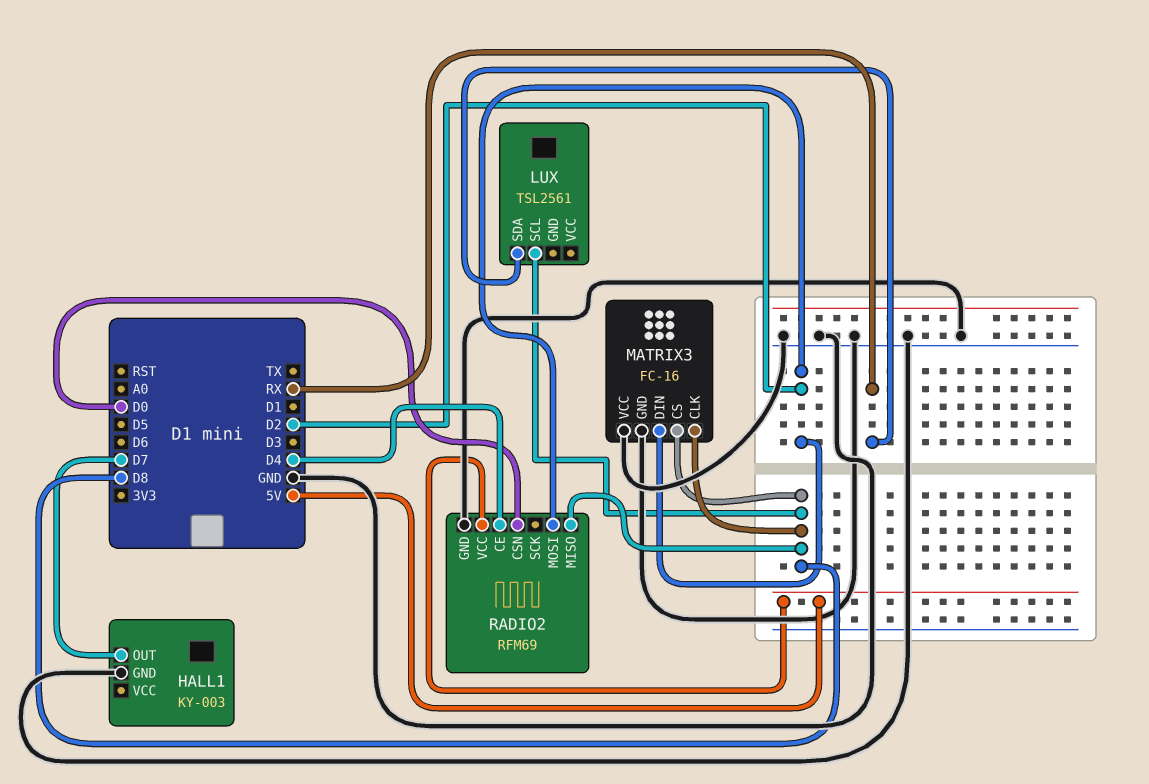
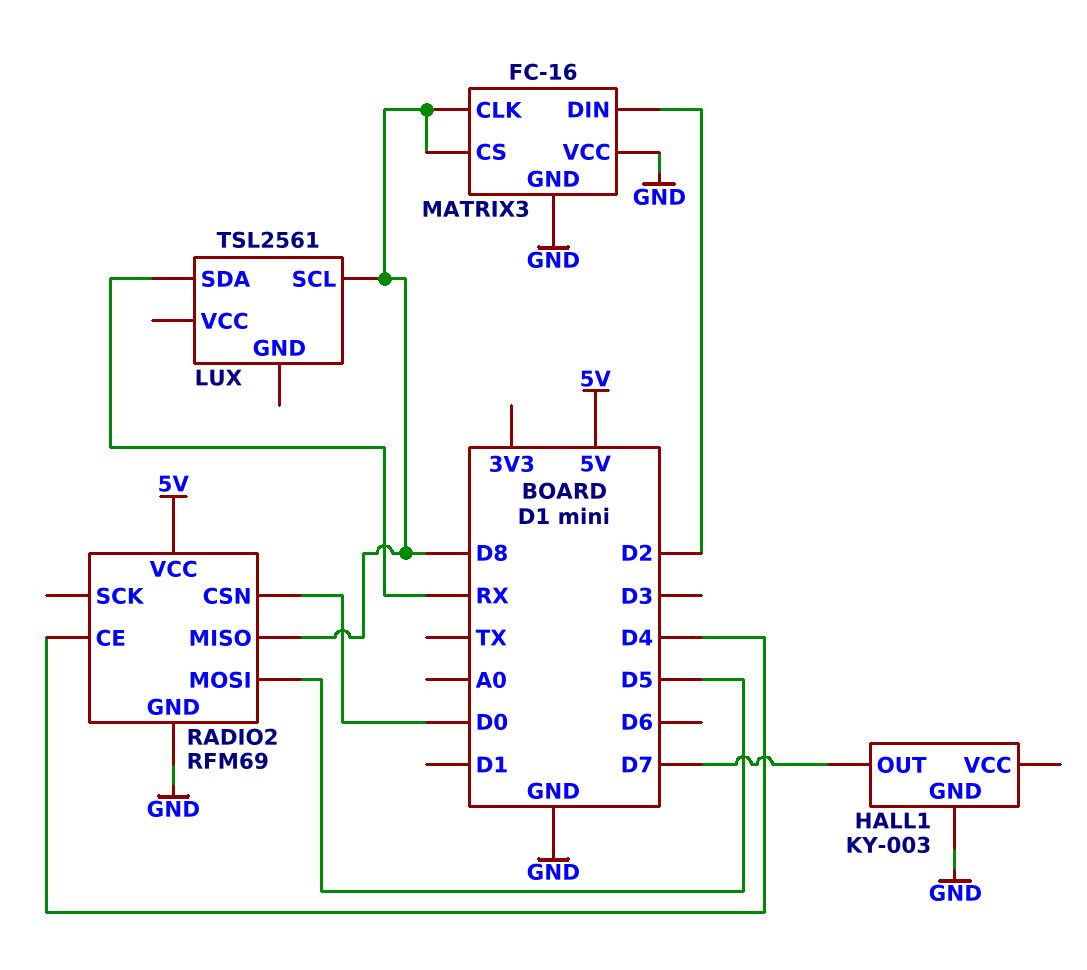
RADIO2 pin MOSI: D2 -> D5

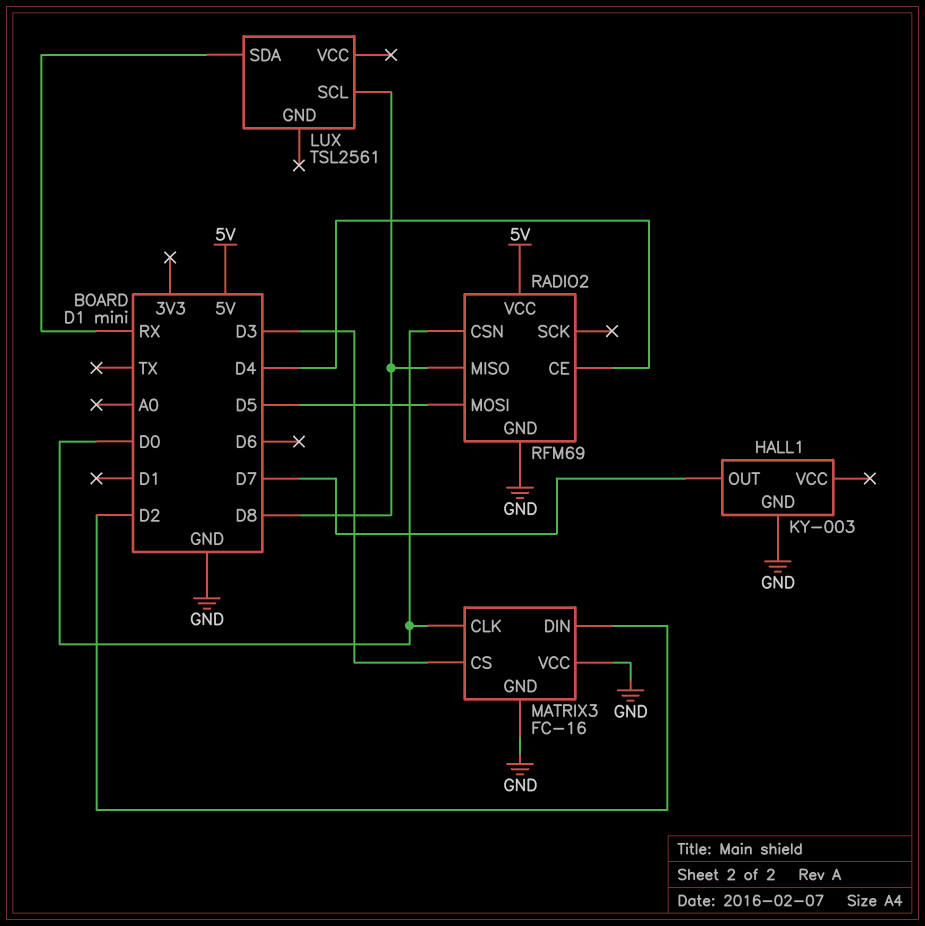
MATRIX3 pin CLK: D8 -> D0
MATRIX3 pin CS: D8 -> D3

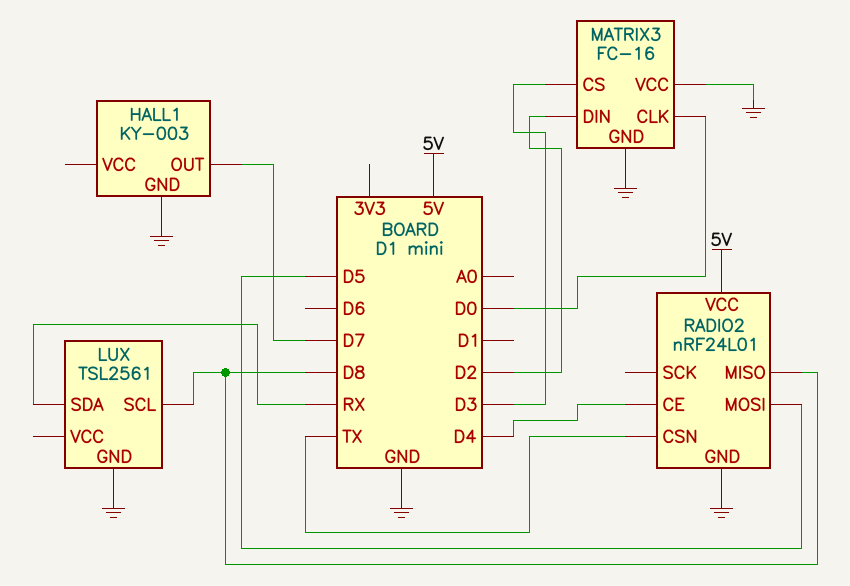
LUX pin GND: none -> GND
RADIO2: RFM69 -> nRF24L01
RADIO2 pin CSN: D0 -> TX

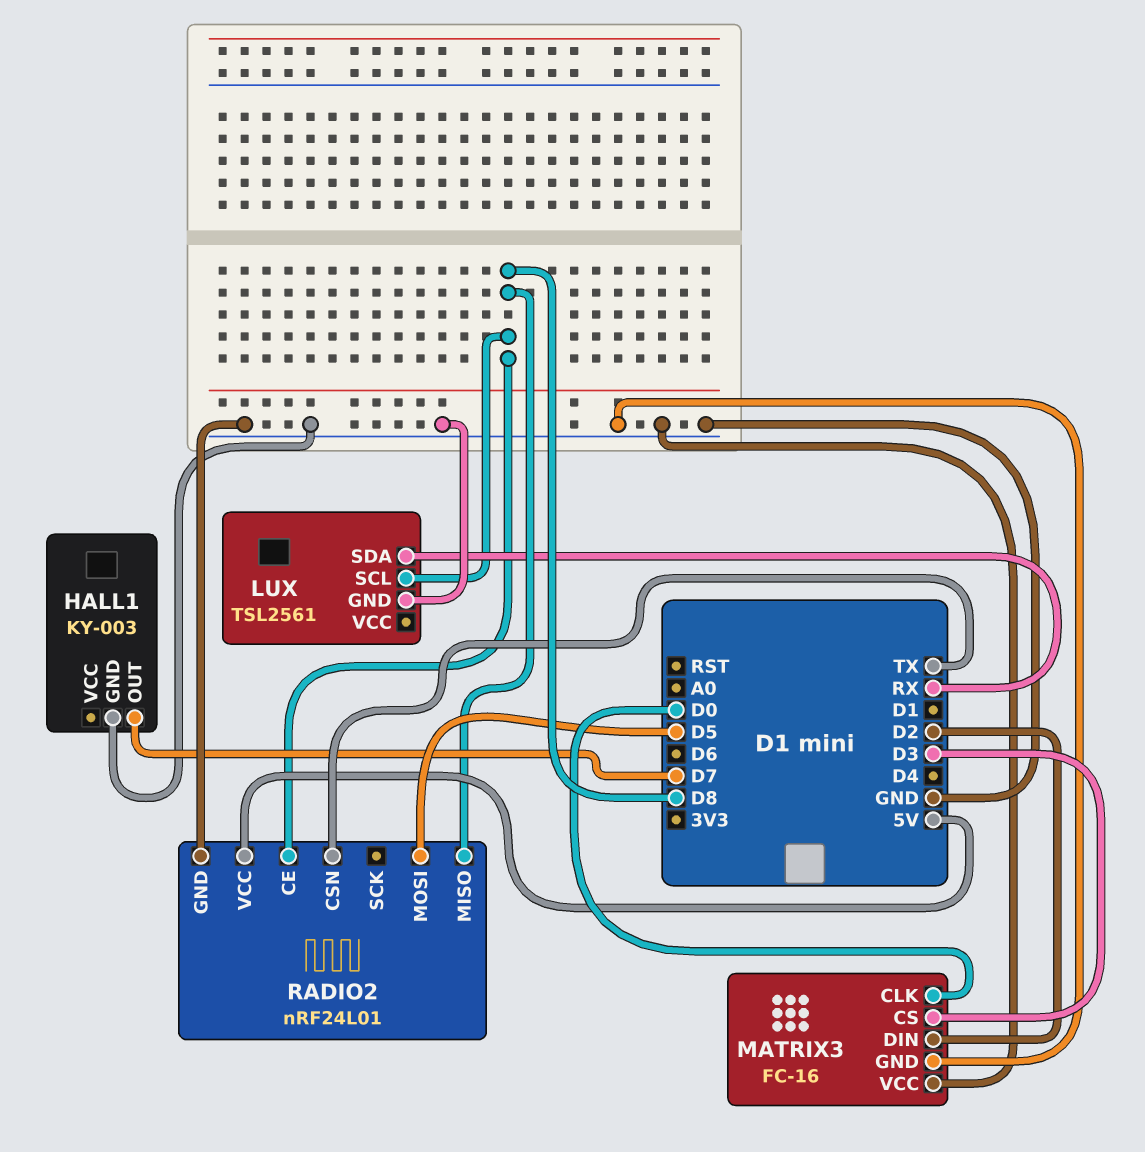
RADIO2 pin CE: D4 -> D8

